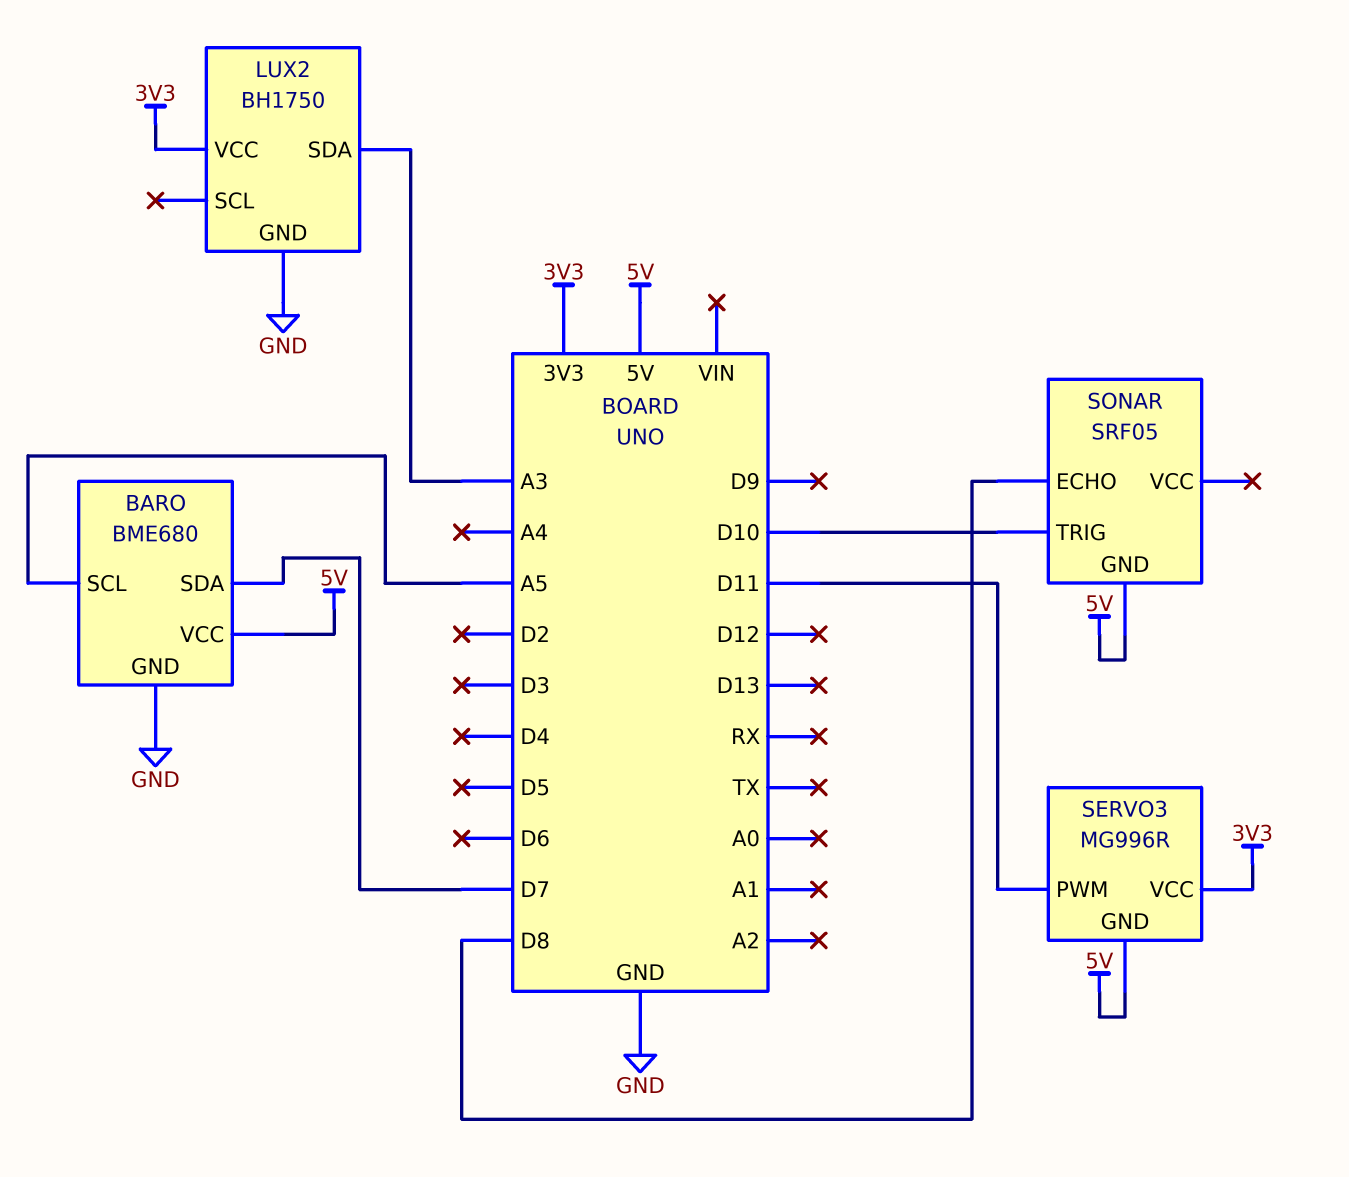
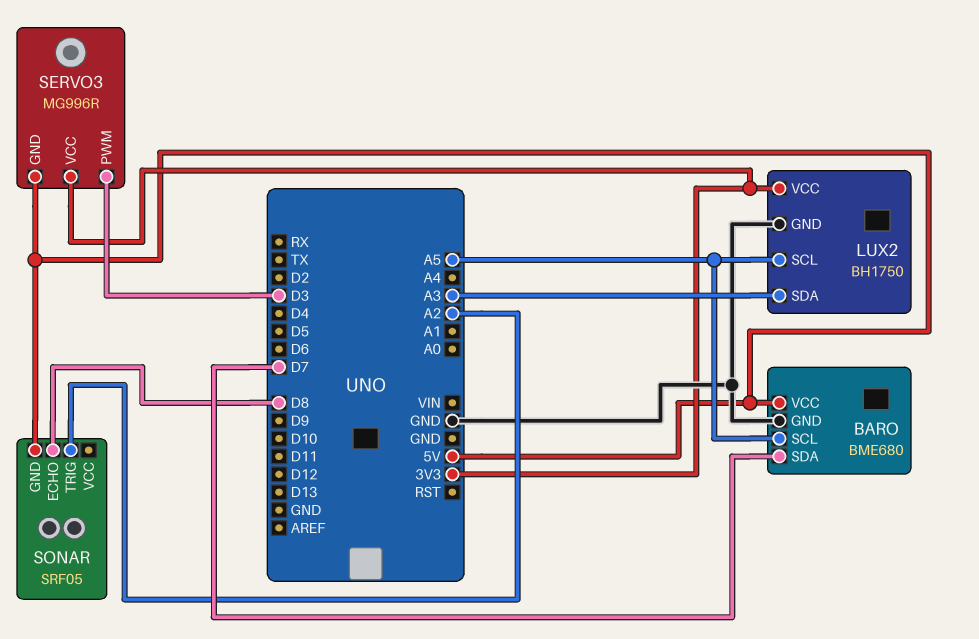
LUX2 pin SCL: none -> A5
SERVO3 pin PWM: D11 -> D3
SONAR pin TRIG: D10 -> A2

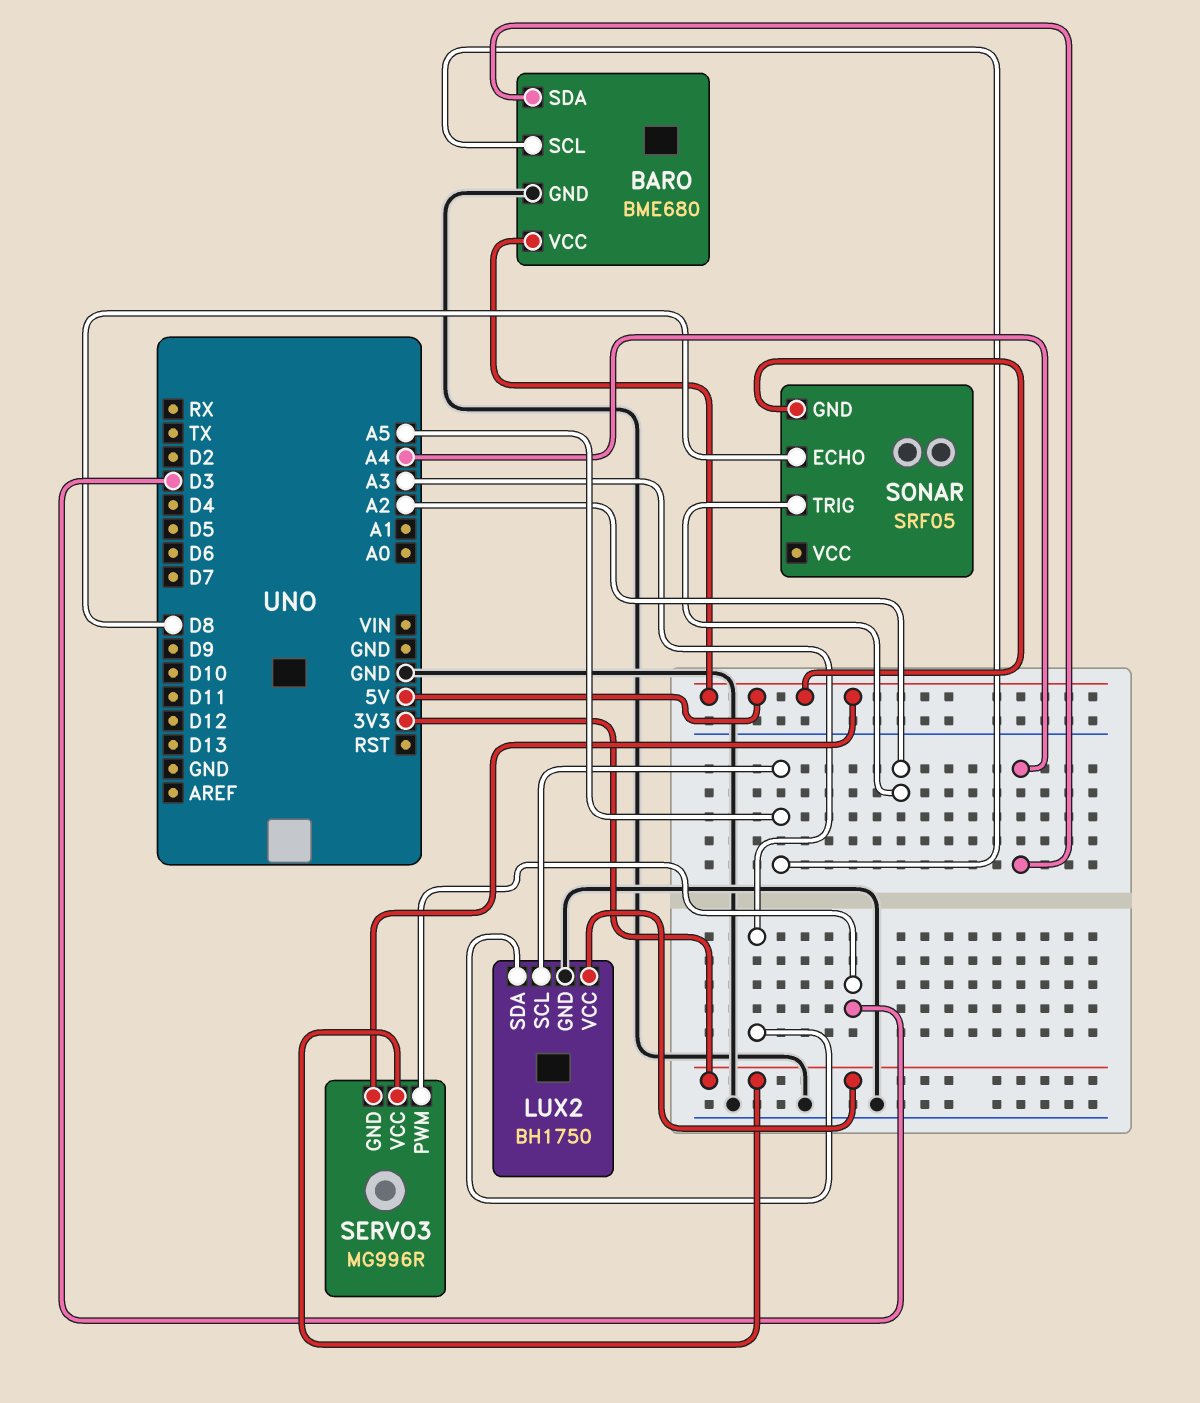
BARO pin SDA: D7 -> A4

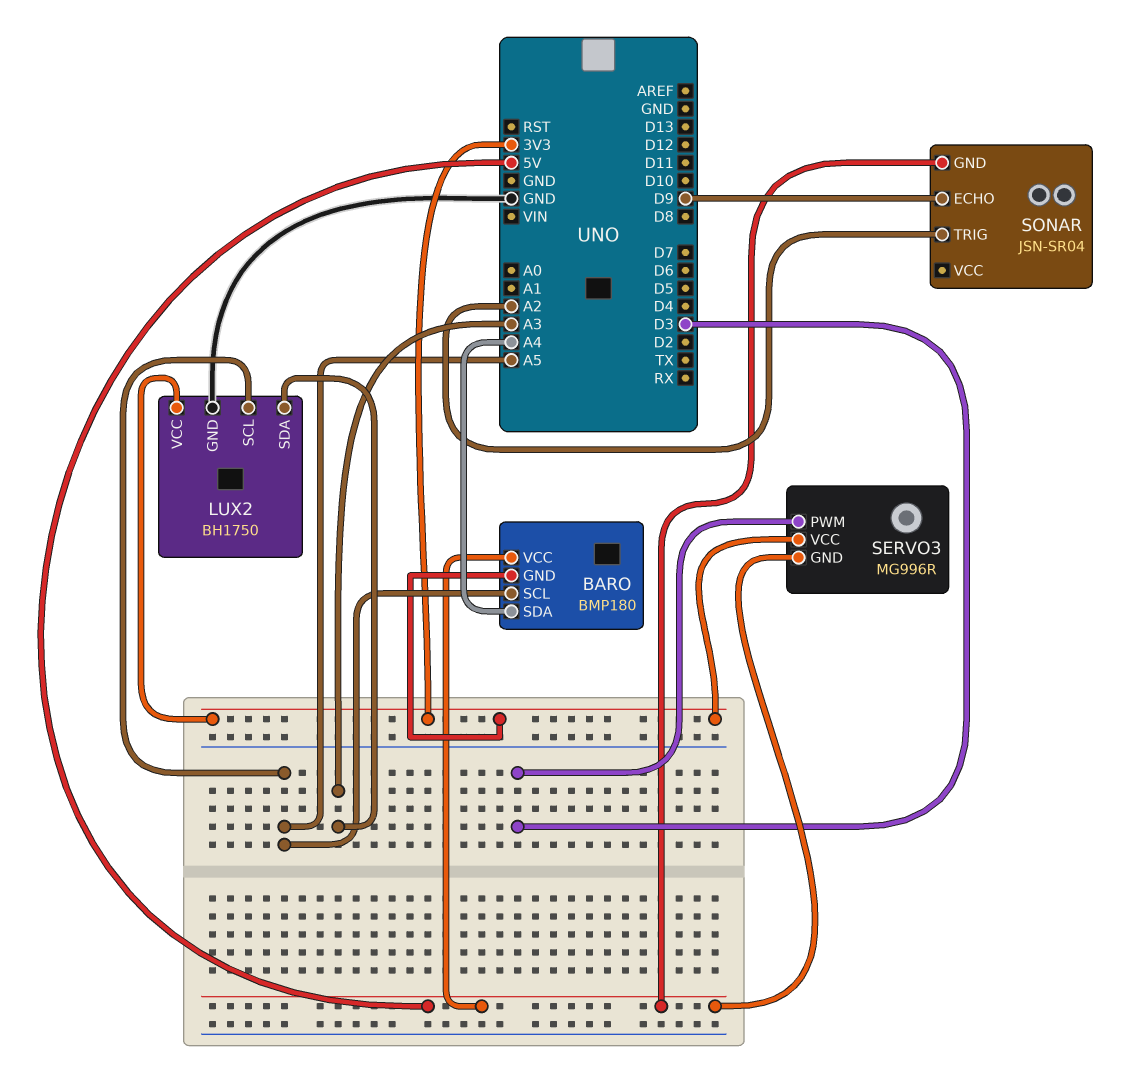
BARO: BME680 -> BMP180
BARO pin GND: GND -> 3V3
SONAR: SRF05 -> JSN-SR04
SONAR pin ECHO: D8 -> D9

